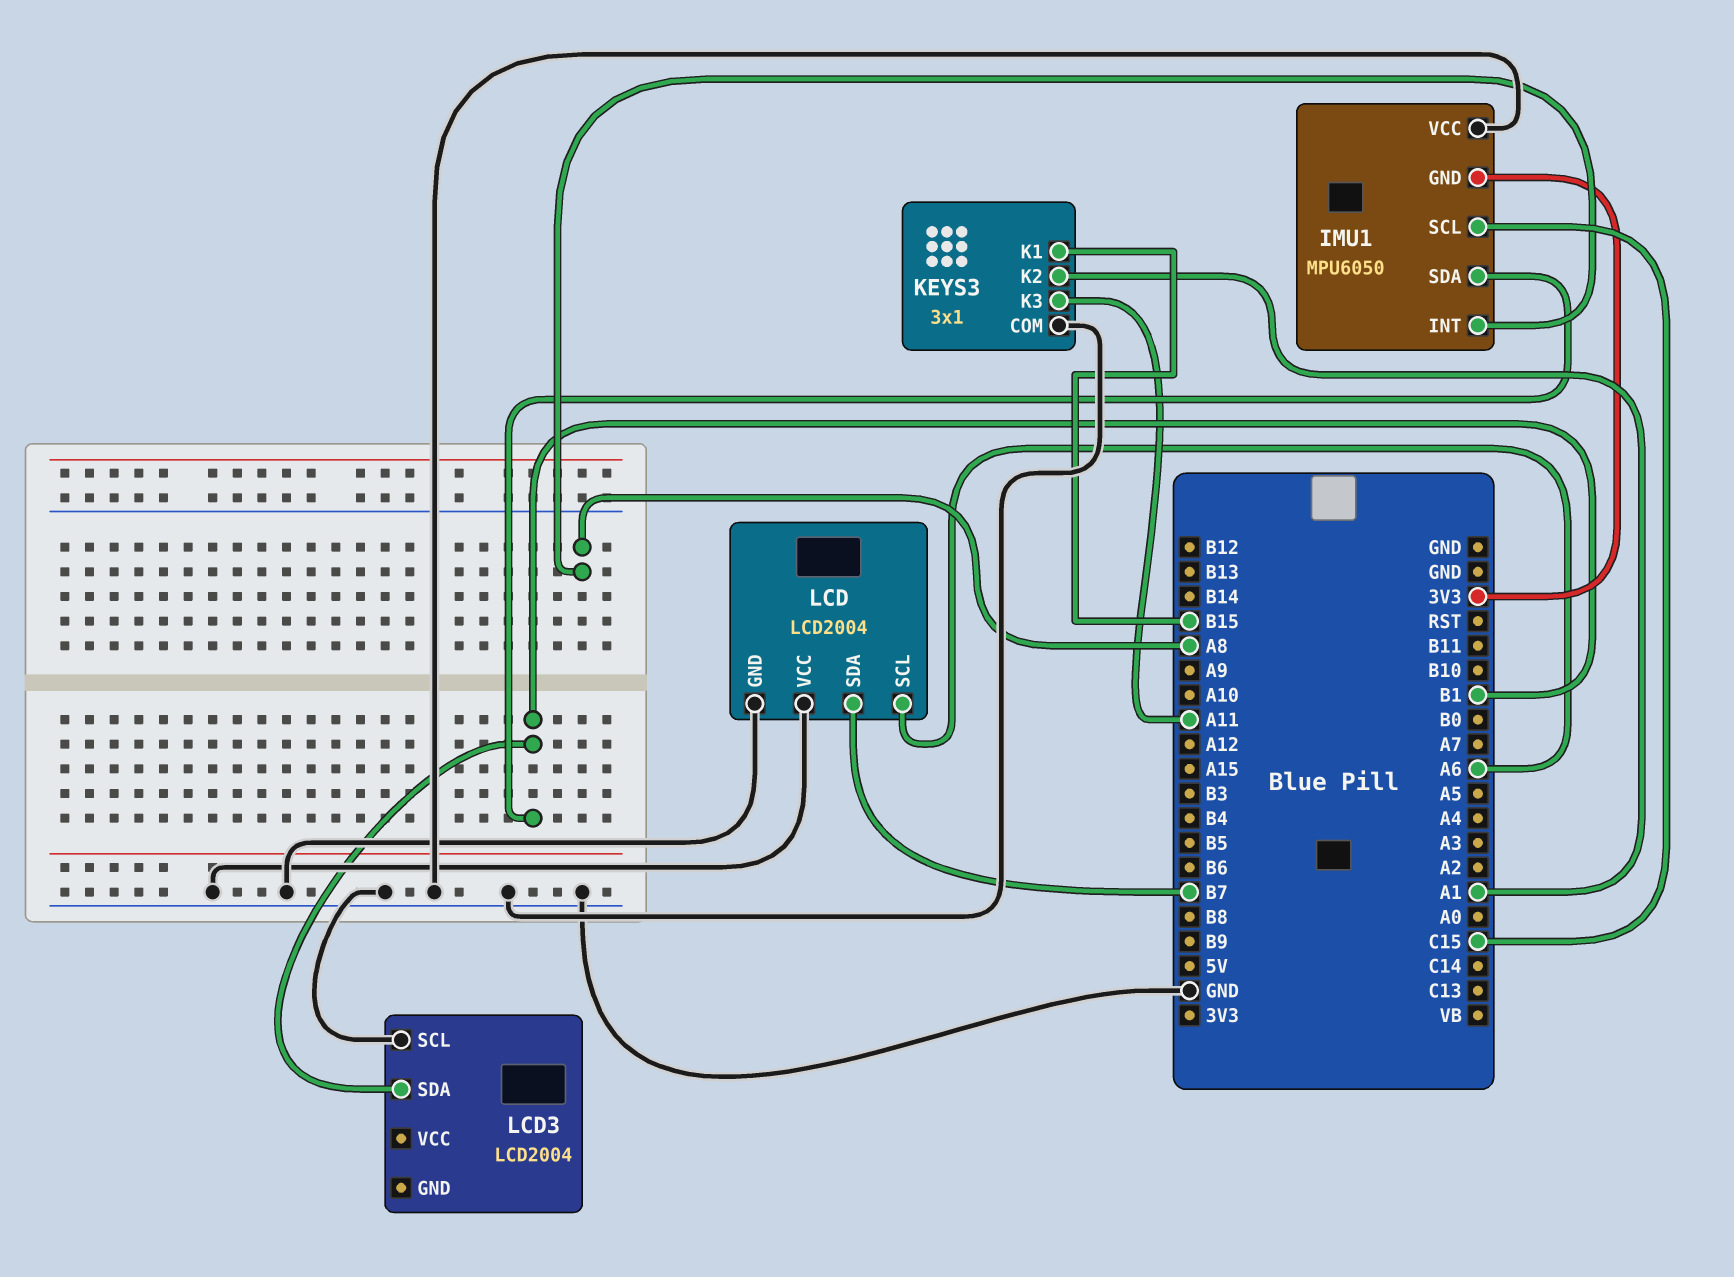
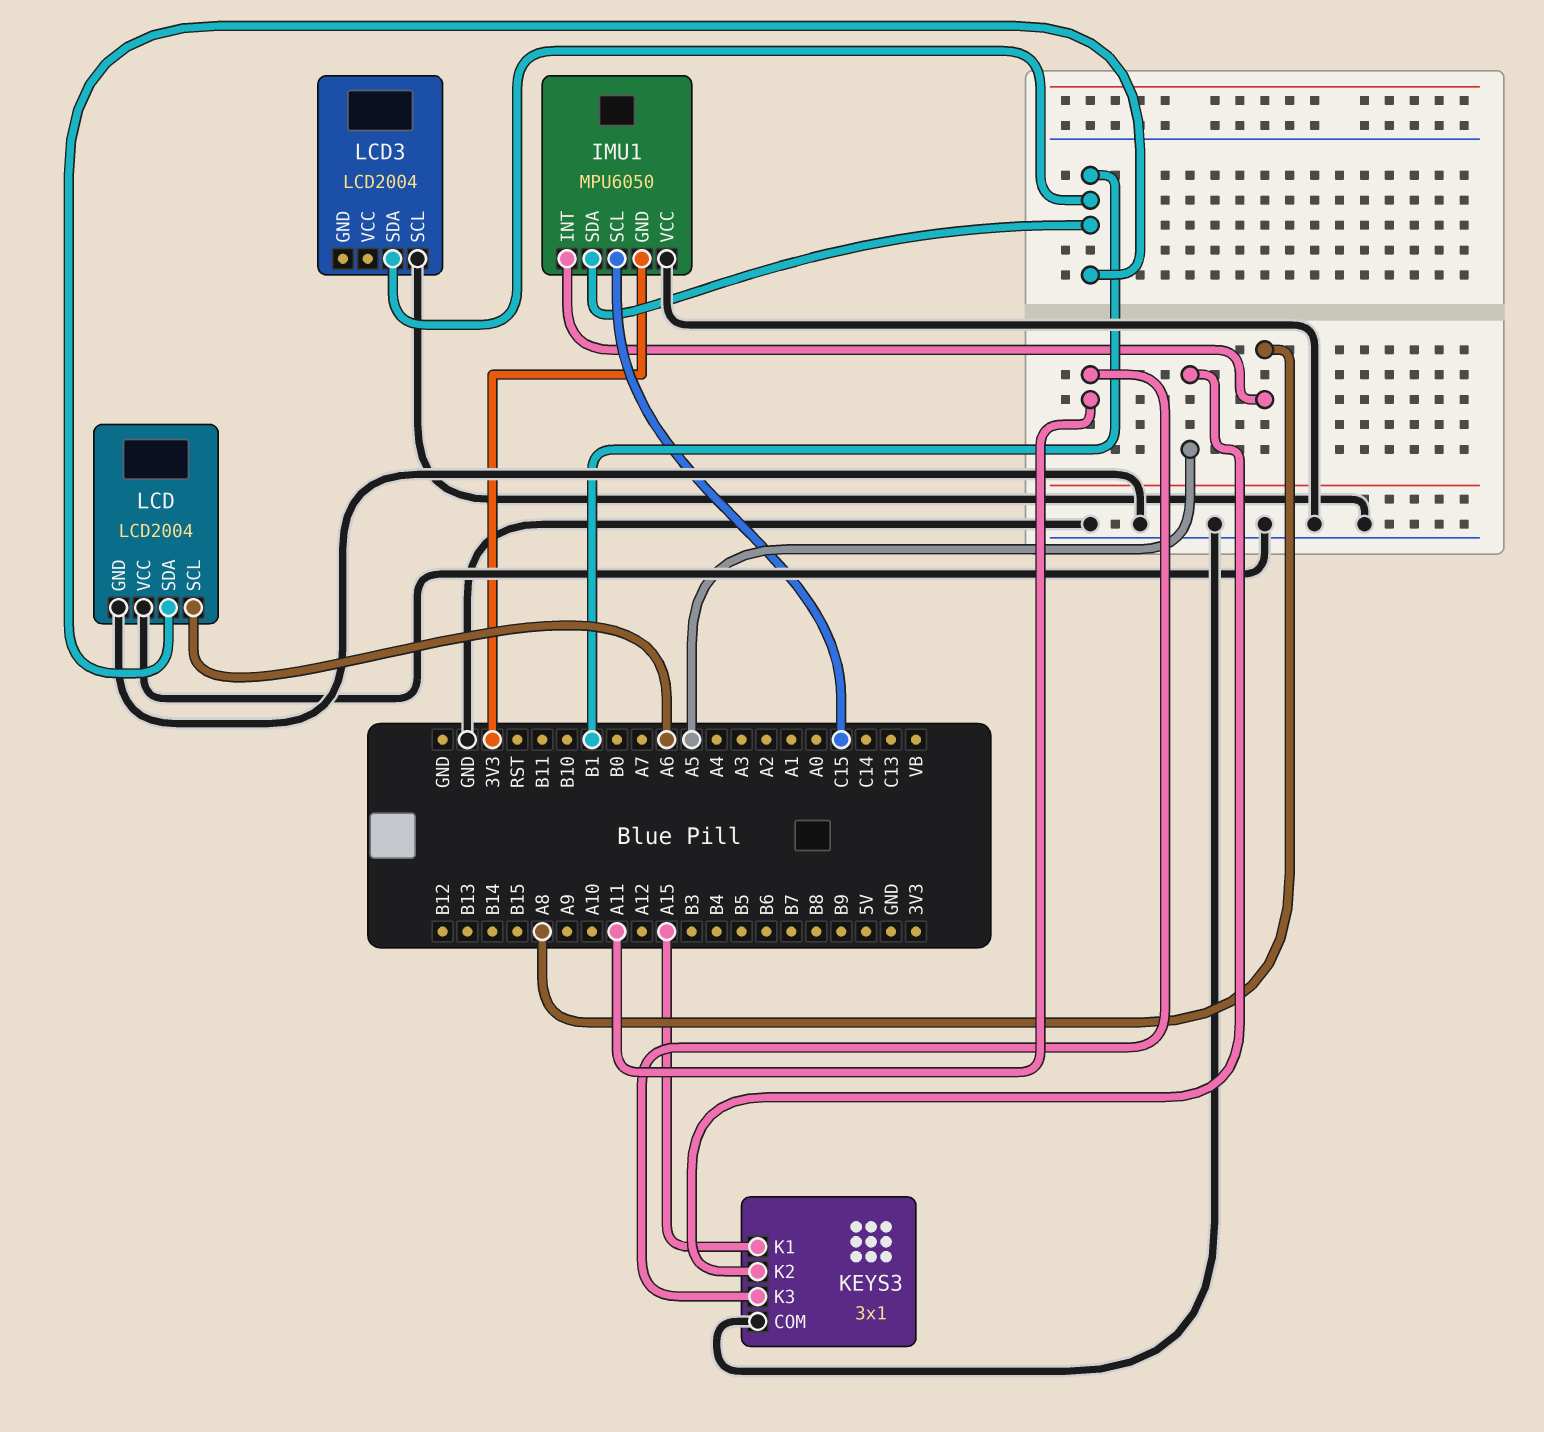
KEYS3 pin K1: B15 -> A15
KEYS3 pin K2: A1 -> A5
LCD pin SDA: B7 -> B1

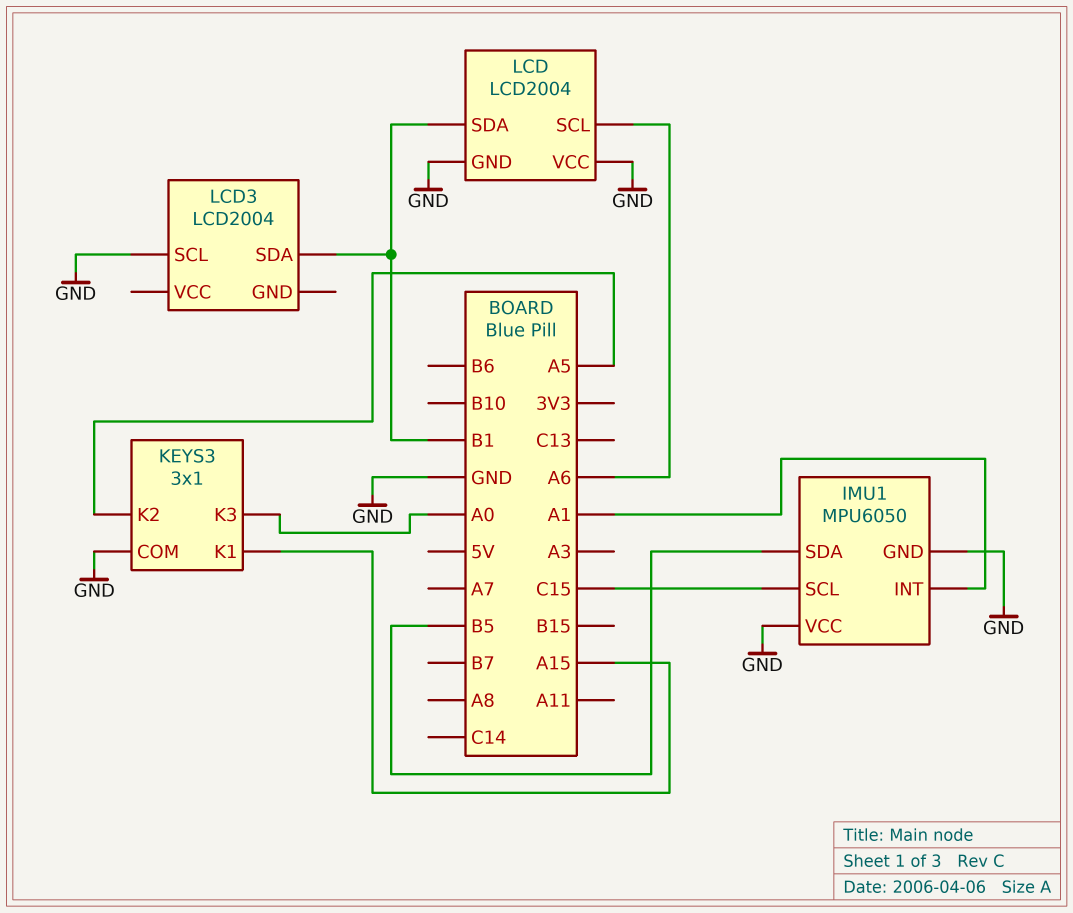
IMU1 pin GND: 3V3 -> GND
IMU1 pin INT: A8 -> A1
IMU1 pin SDA: B1 -> B5
KEYS3 pin K3: A11 -> A0

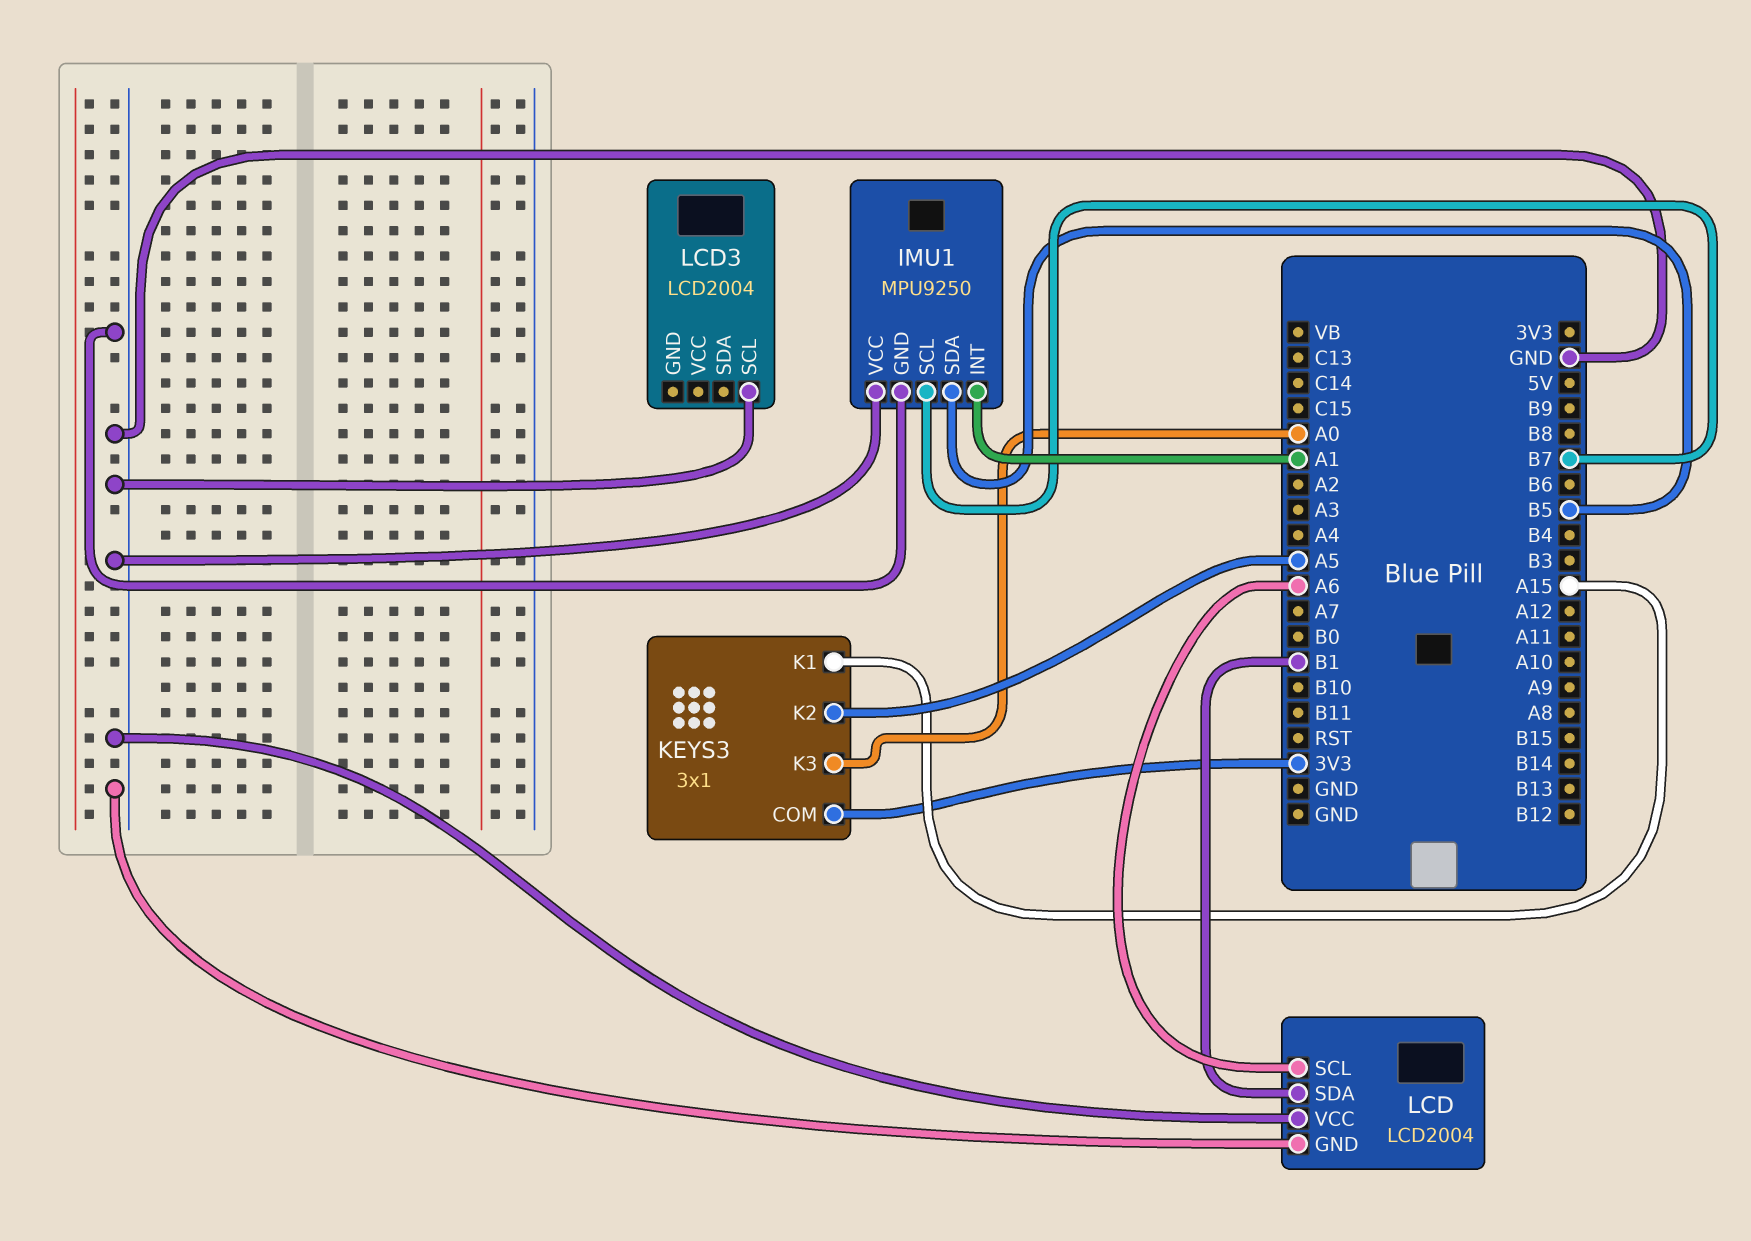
IMU1: MPU6050 -> MPU9250
IMU1 pin SCL: C15 -> B7
KEYS3 pin COM: GND -> 3V3
LCD3 pin SDA: B1 -> none

